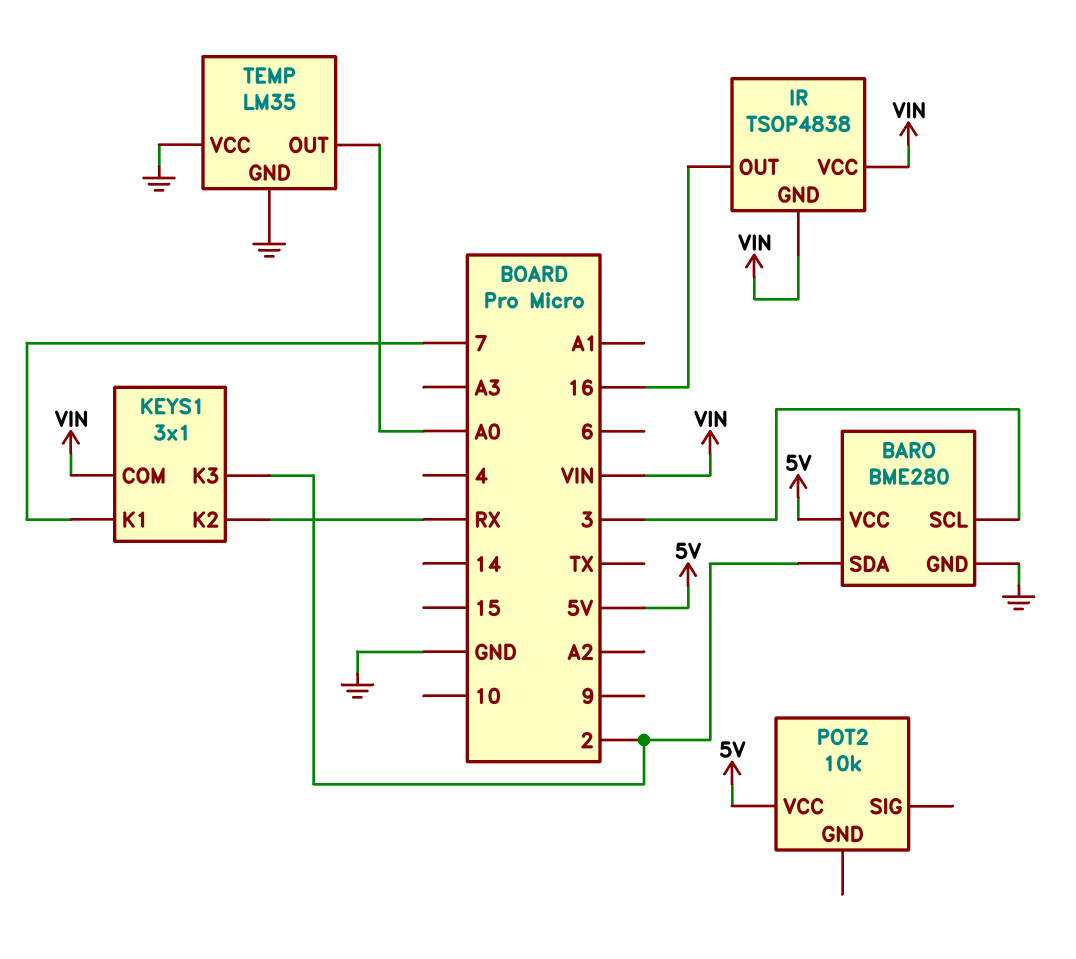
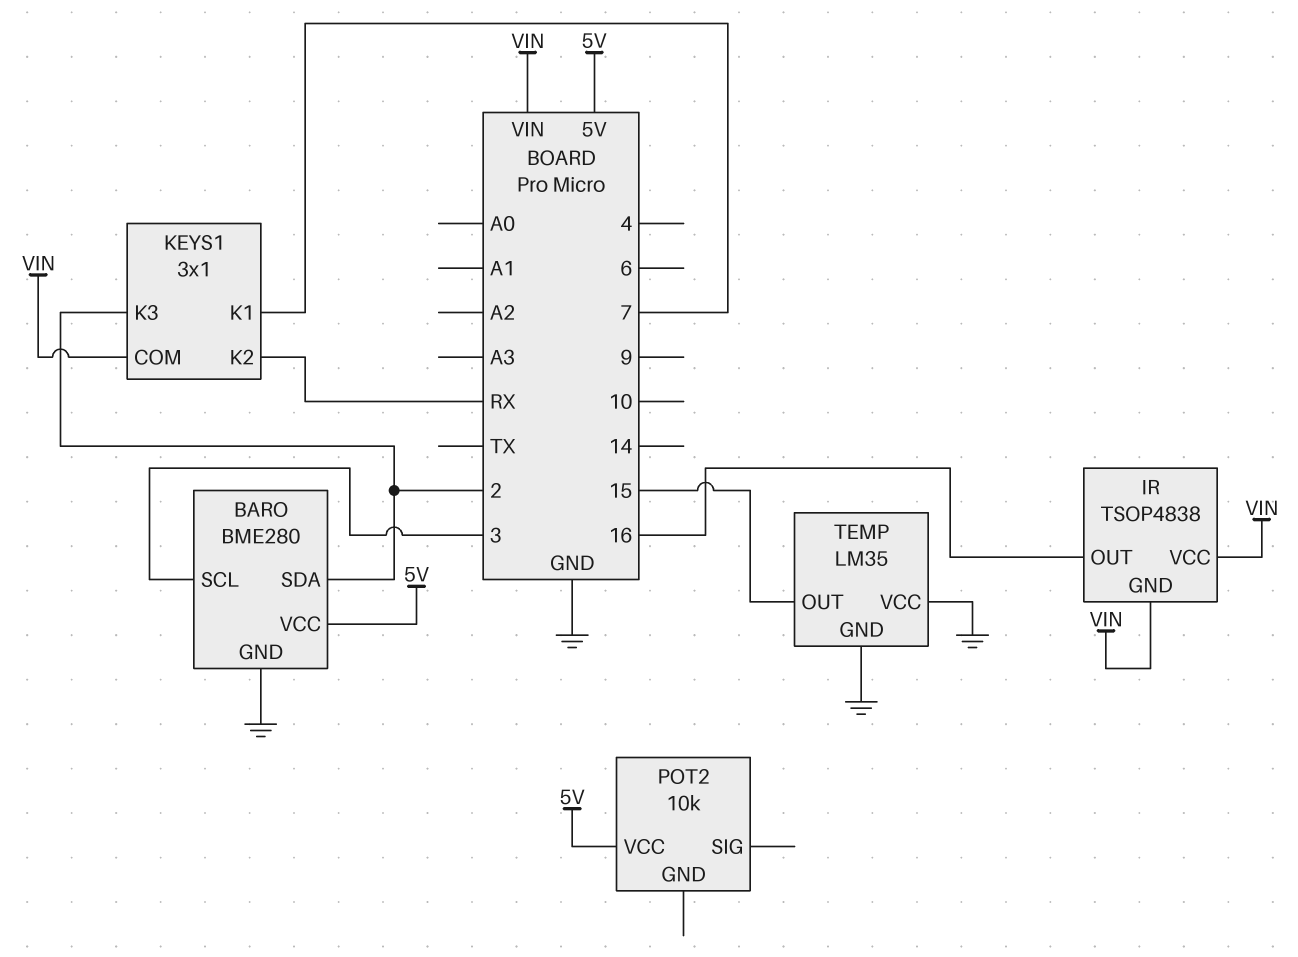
TEMP pin OUT: A0 -> 15

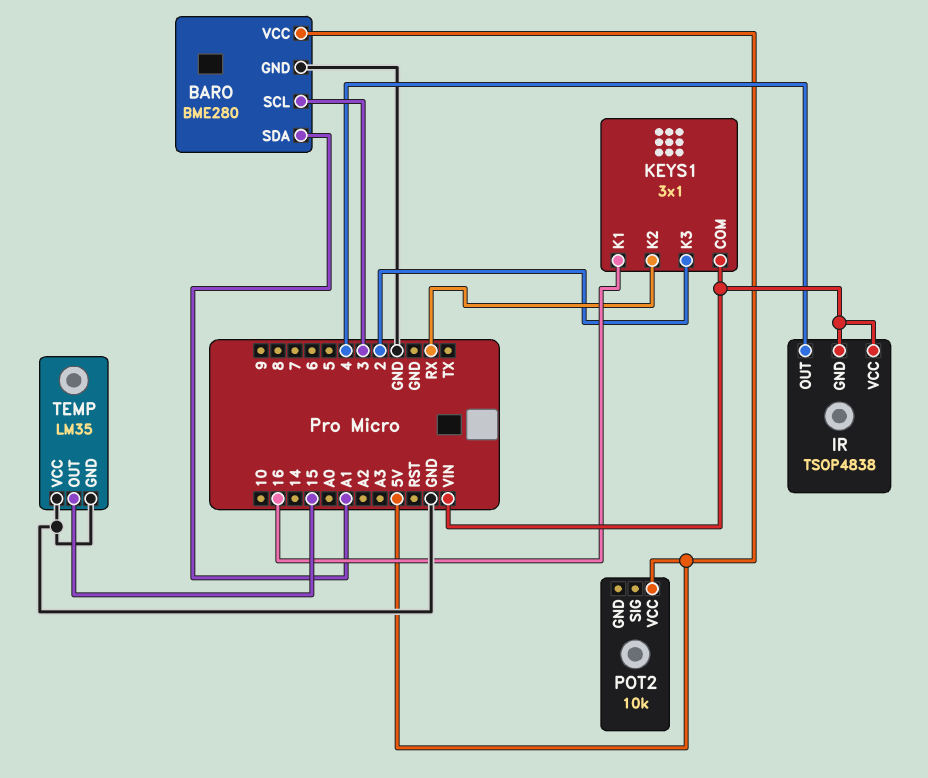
BARO pin SDA: 2 -> A1
IR pin OUT: 16 -> 4
KEYS1 pin K1: 7 -> 16

